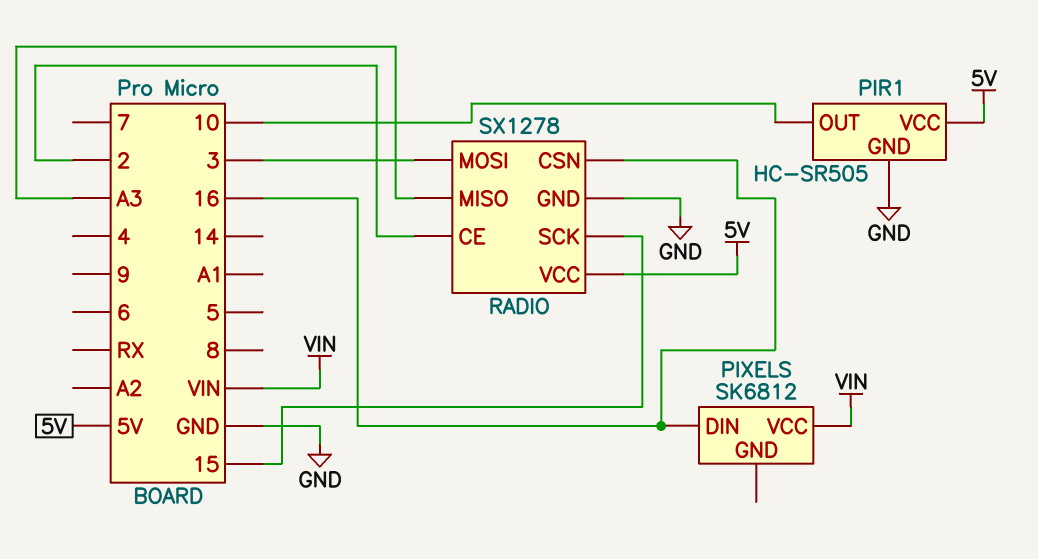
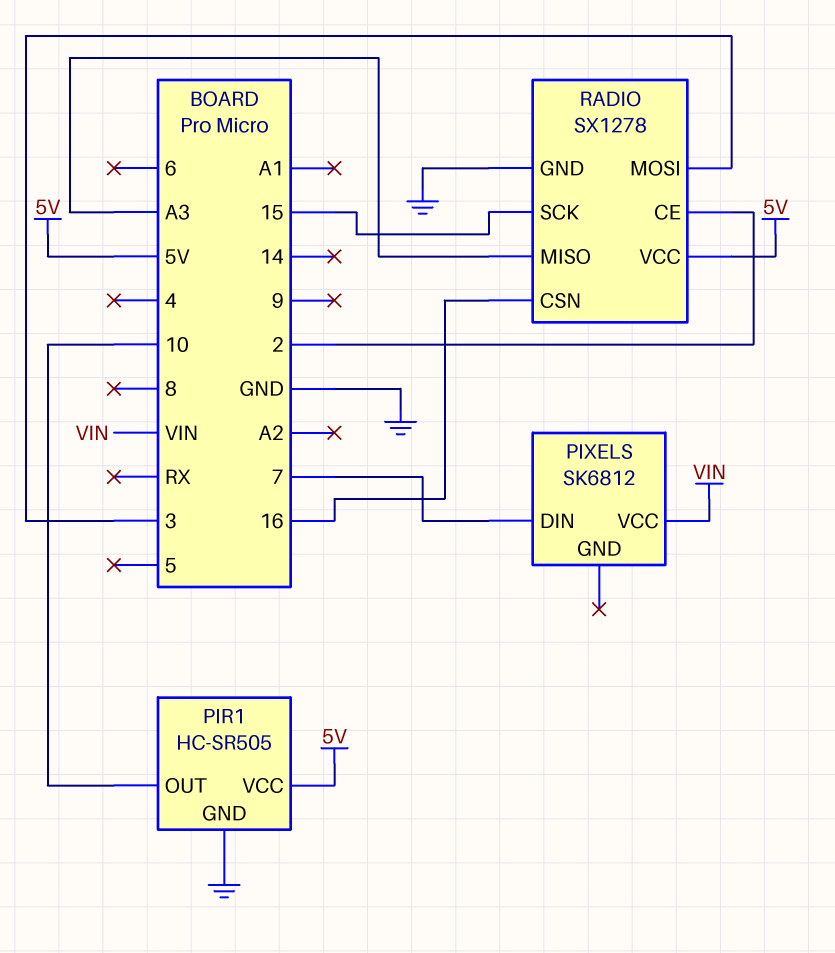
PIXELS pin DIN: 16 -> 7

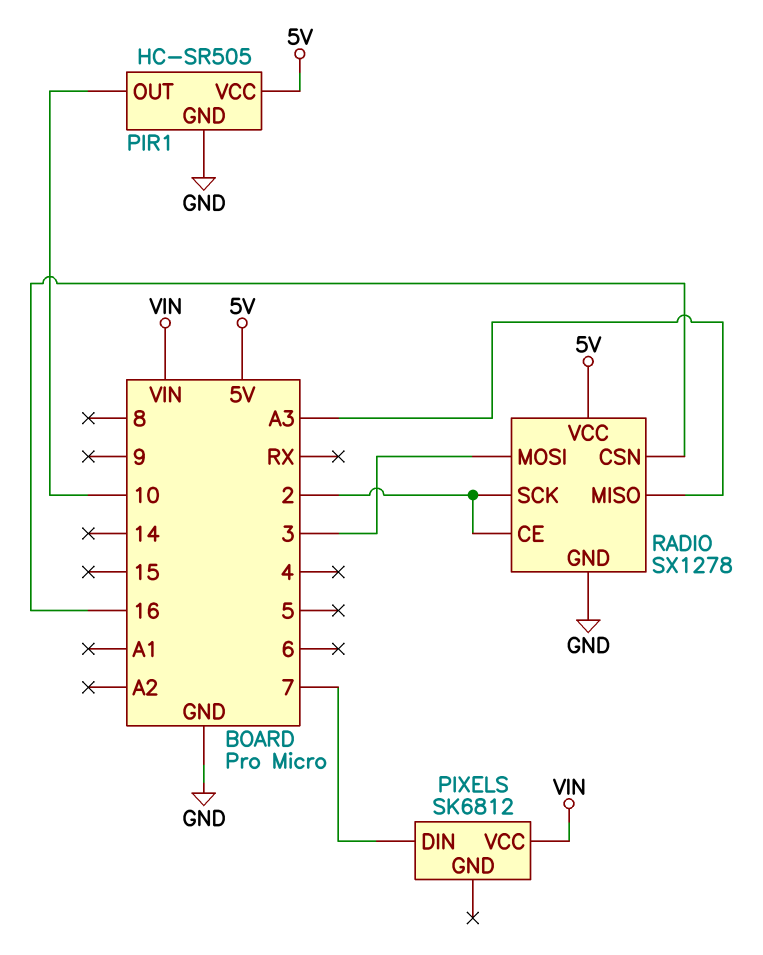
RADIO pin SCK: 15 -> 2

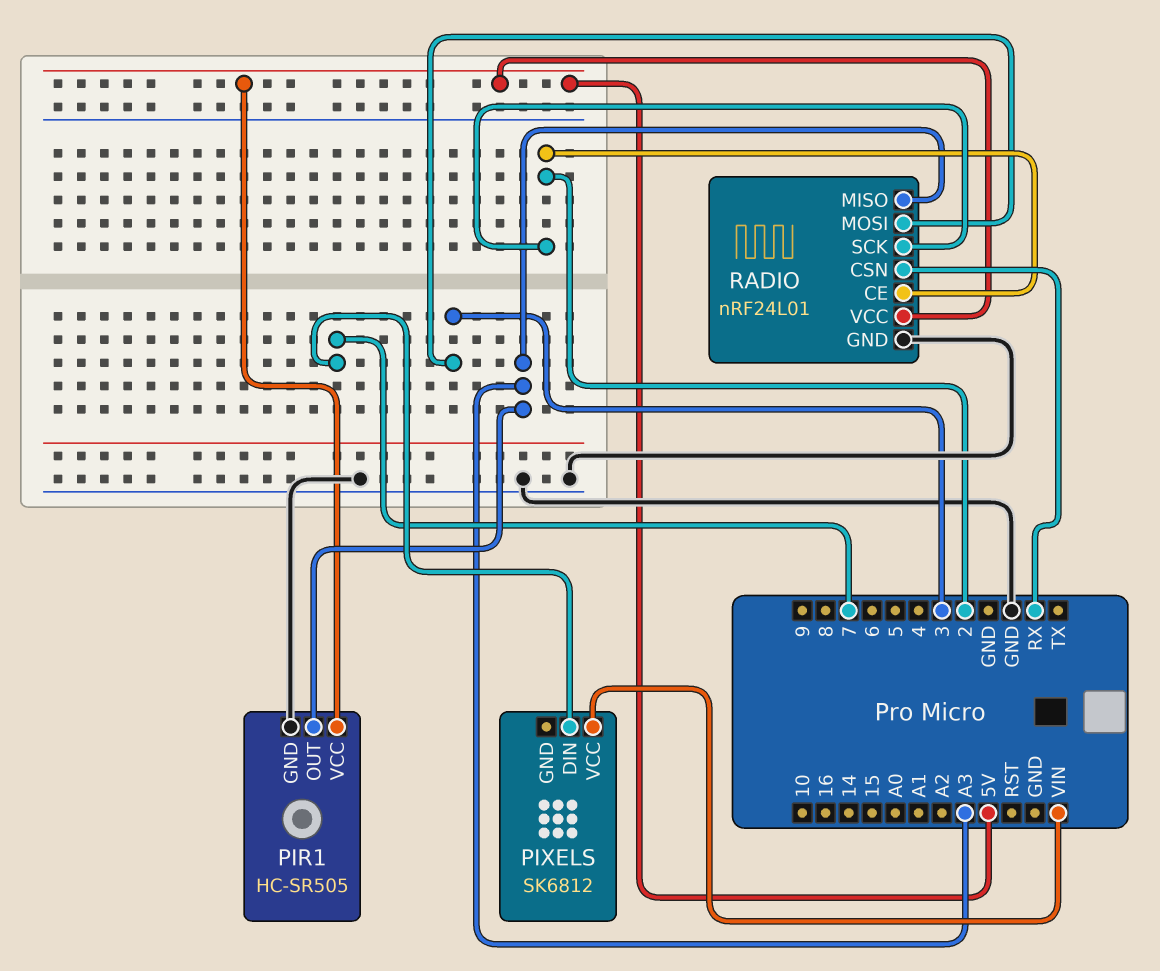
PIR1 pin OUT: 10 -> A3
RADIO: SX1278 -> nRF24L01
RADIO pin CSN: 16 -> RX

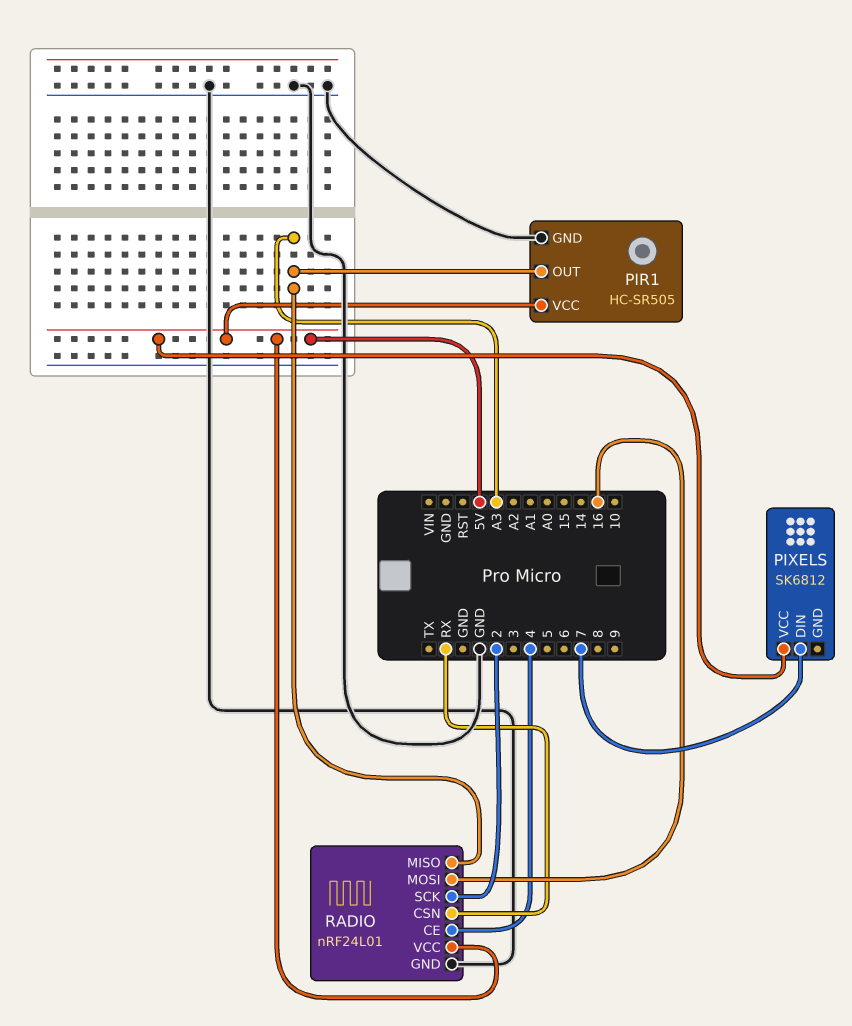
PIXELS pin VCC: VIN -> 5V
RADIO pin CE: 2 -> 4
RADIO pin MOSI: 3 -> 16

